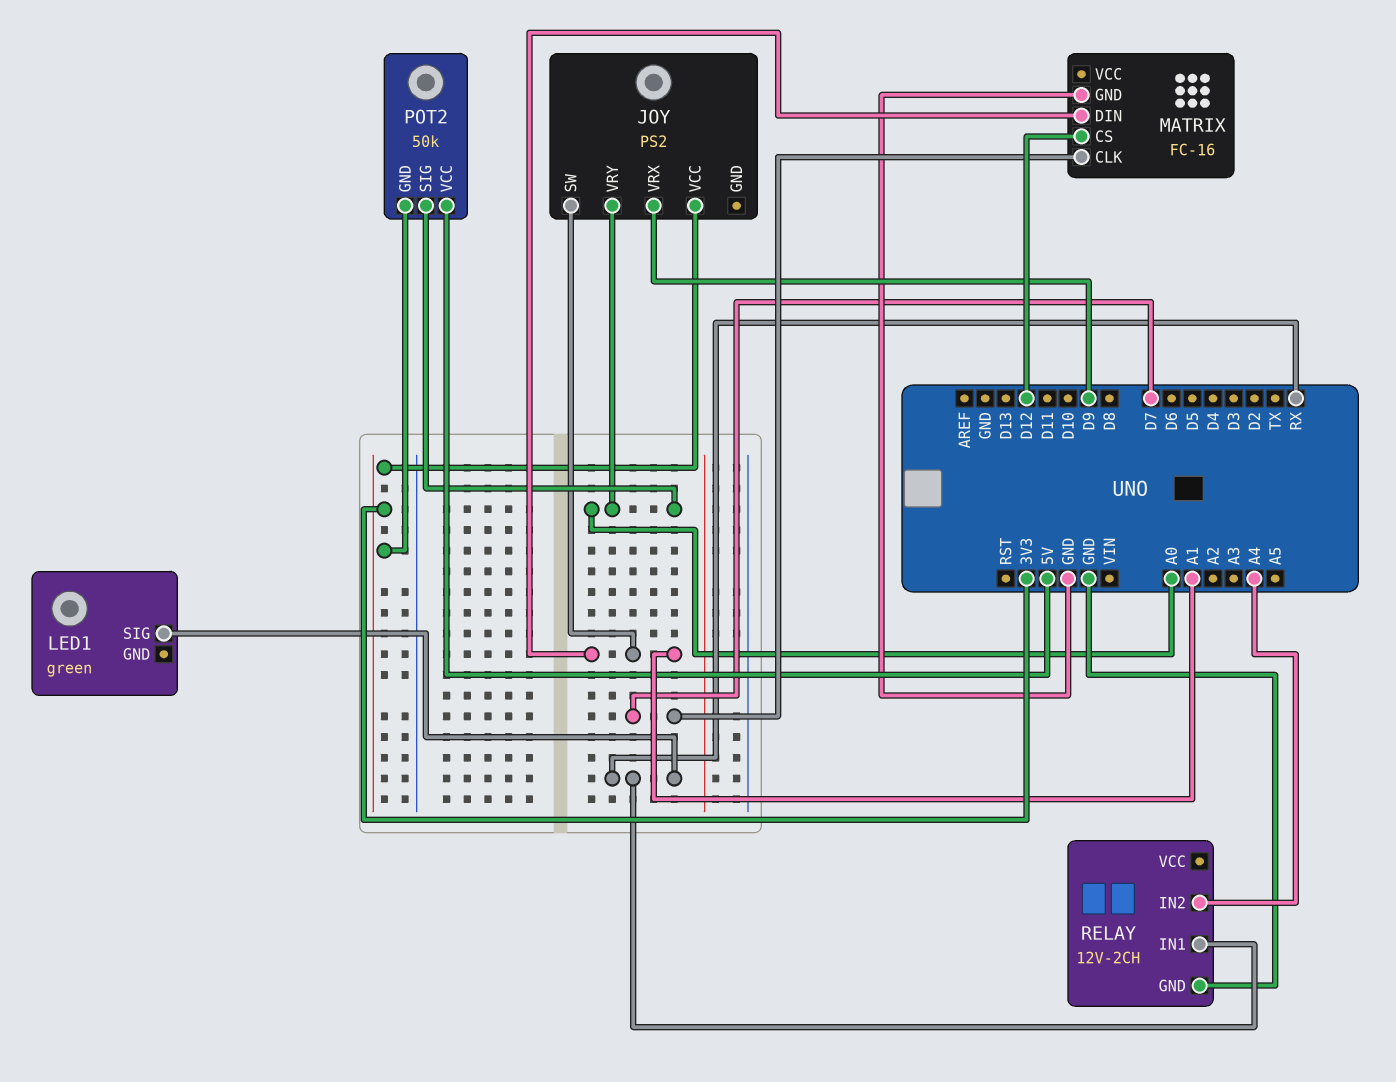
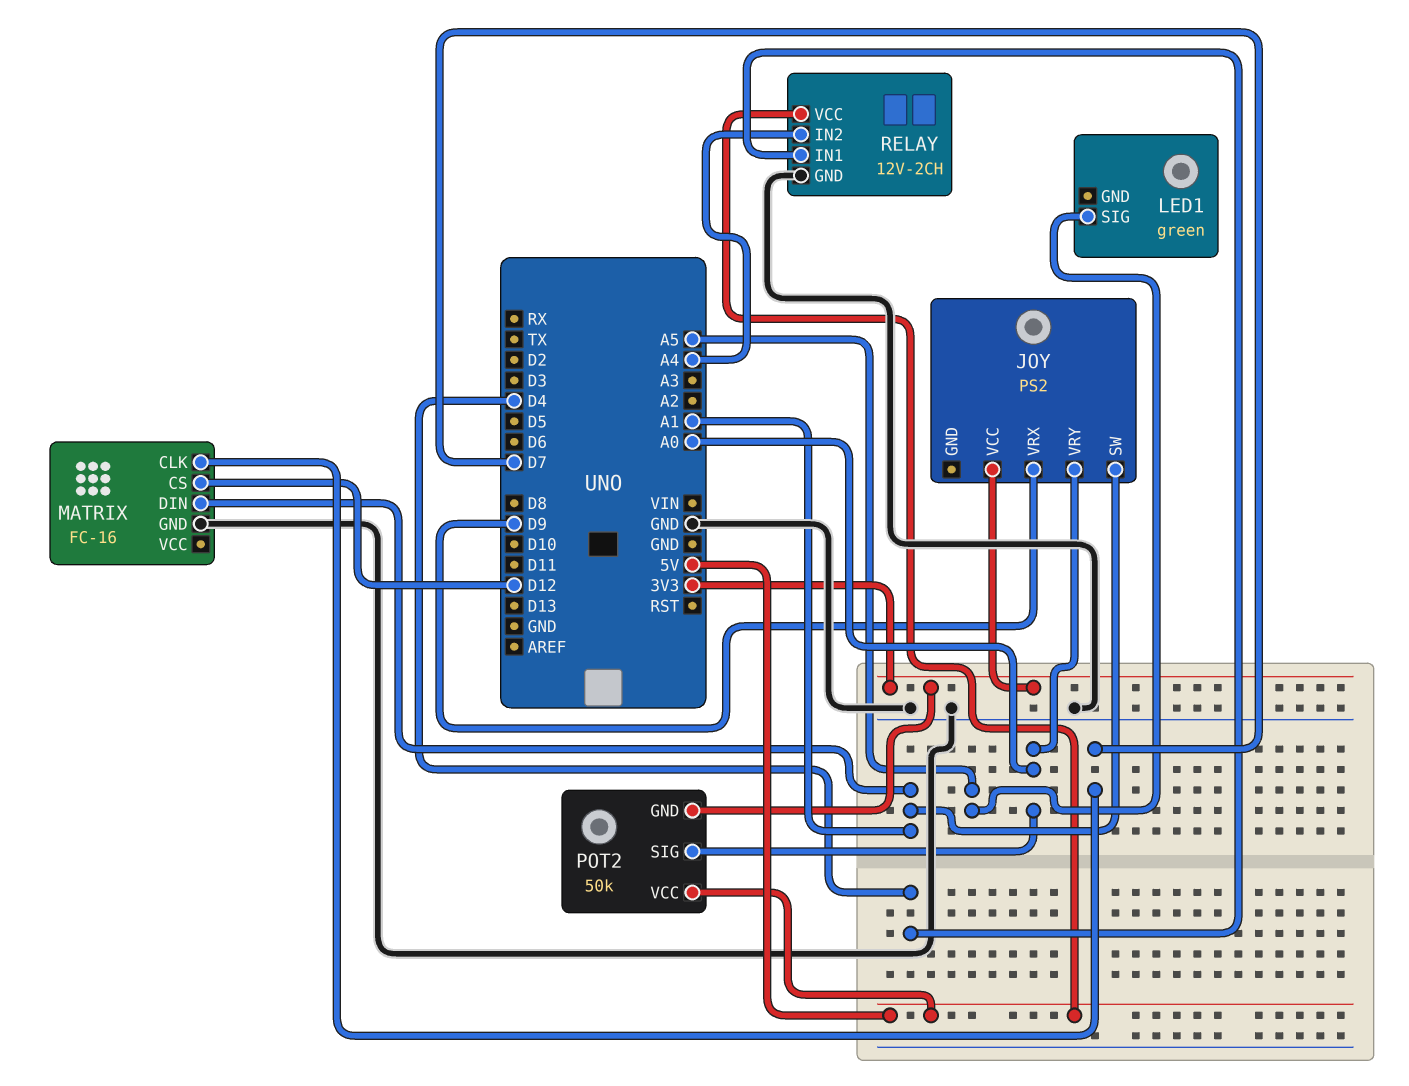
LED1 pin SIG: RX -> A5
RELAY pin IN1: RX -> D4
RELAY pin VCC: none -> 5V

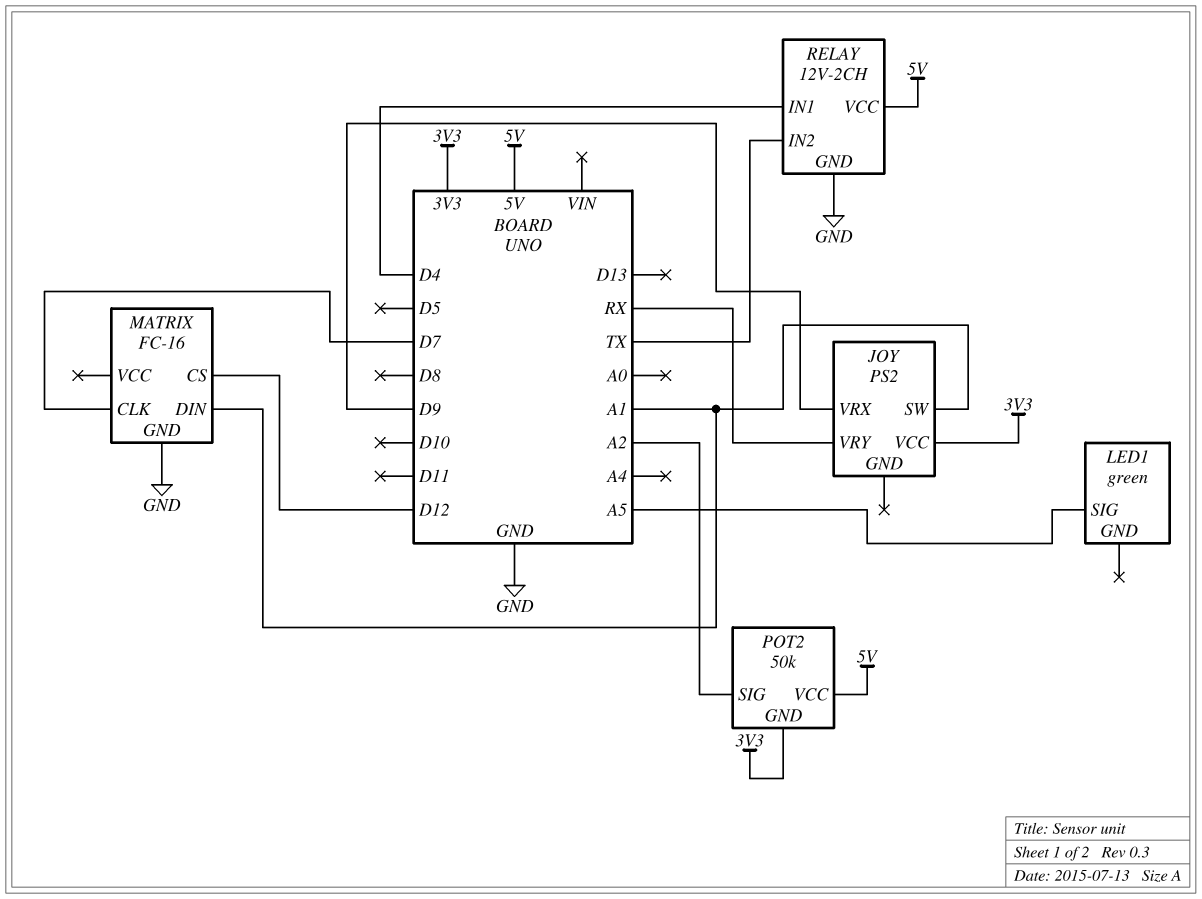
JOY pin VRY: A0 -> RX
POT2 pin SIG: A0 -> A2
RELAY pin IN2: A4 -> TX

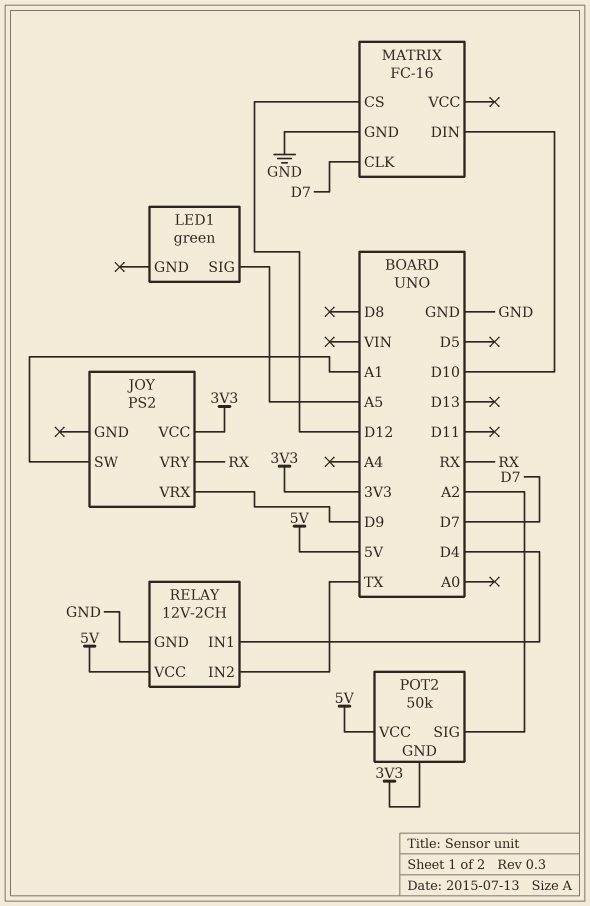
MATRIX pin DIN: A1 -> D10

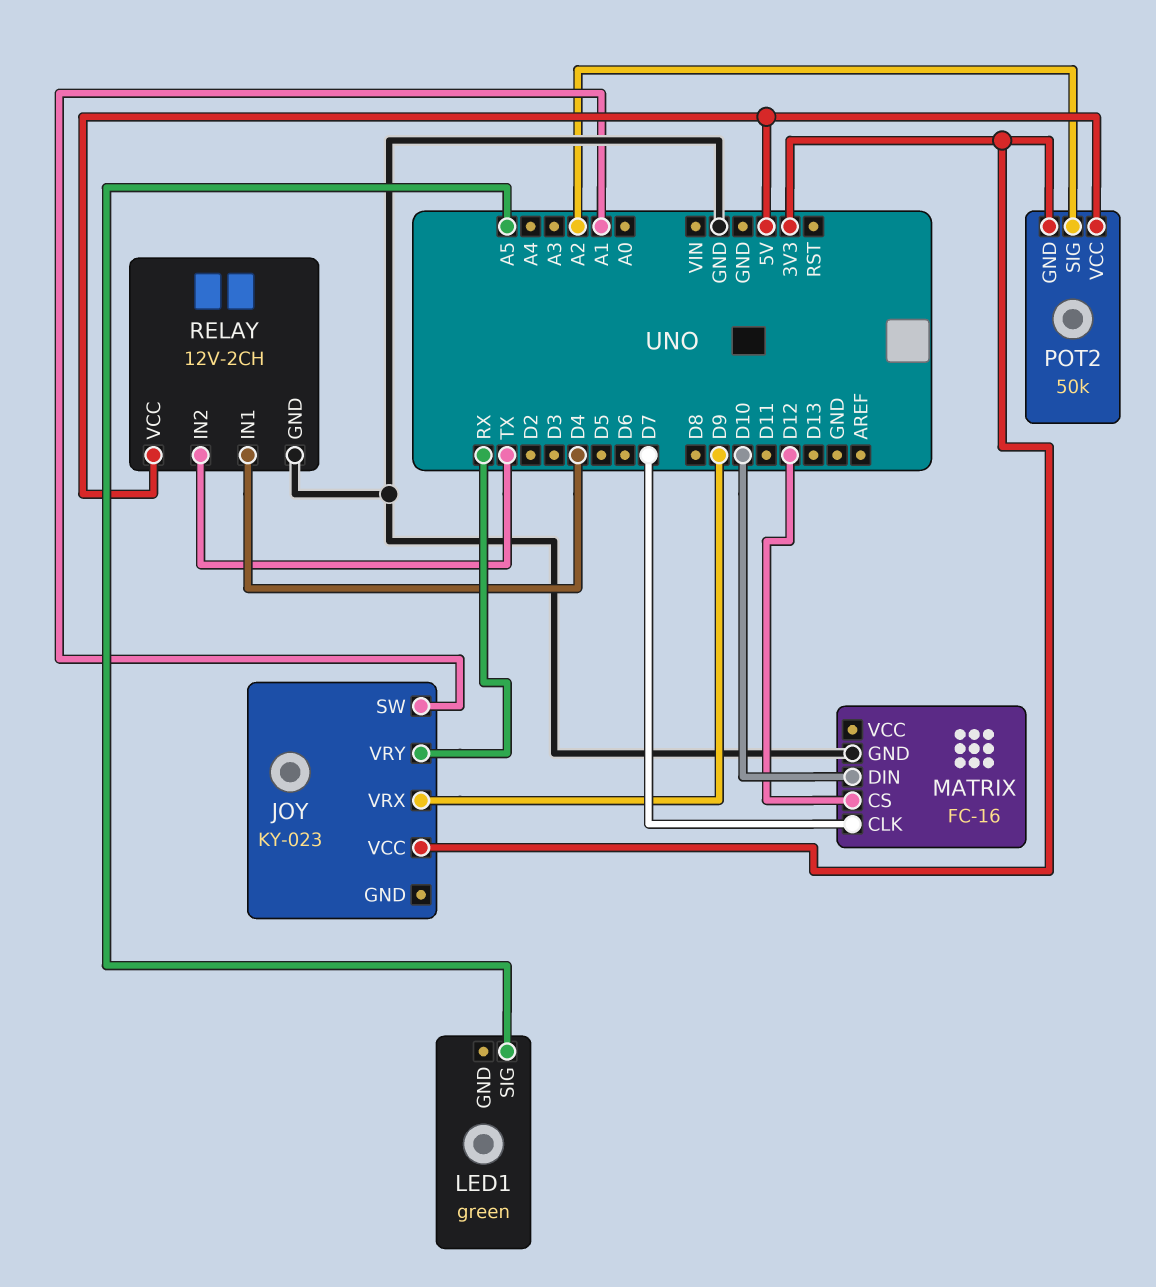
JOY: PS2 -> KY-023

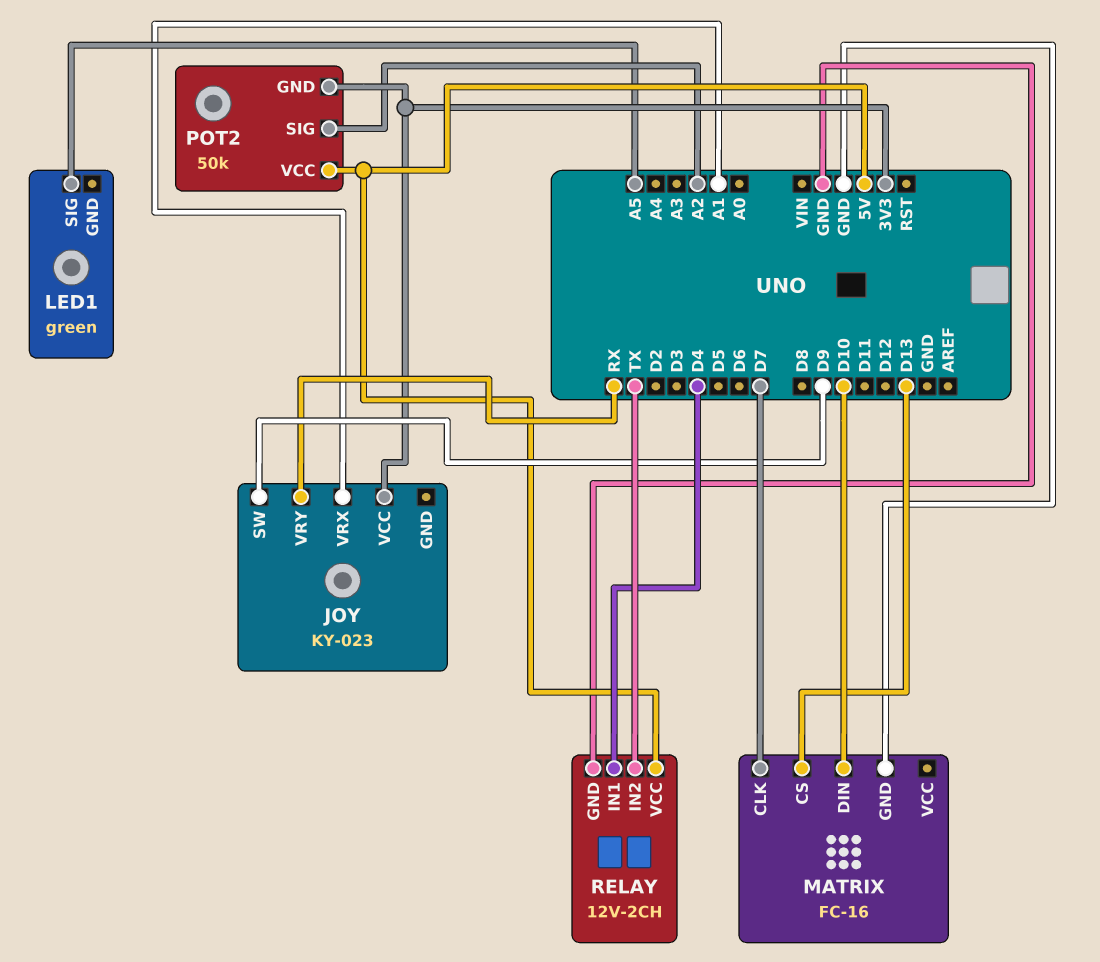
JOY pin SW: A1 -> D9
JOY pin VRX: D9 -> A1
MATRIX pin CS: D12 -> D13

